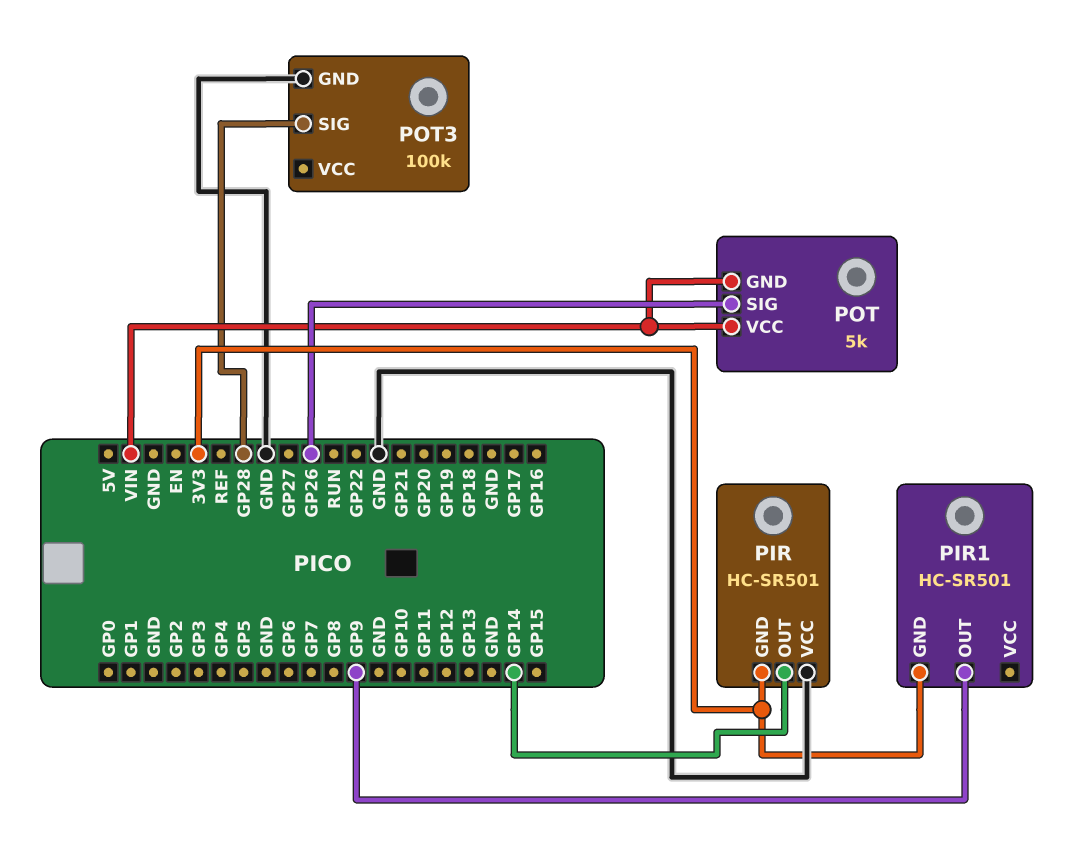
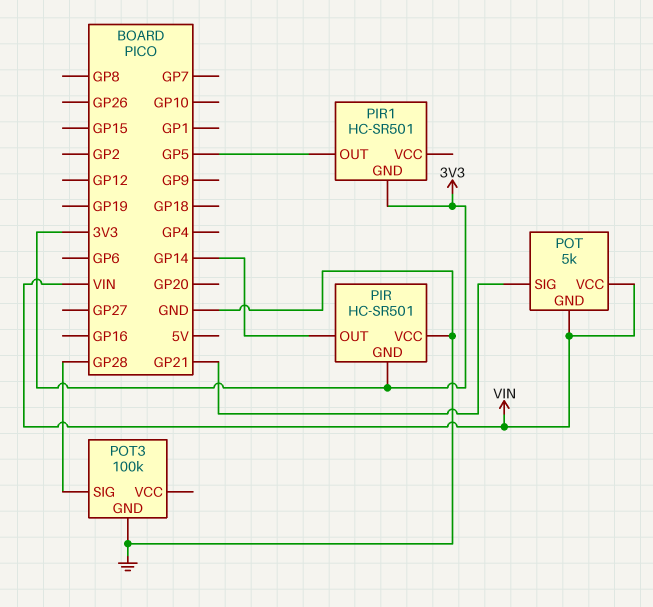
PIR1 pin OUT: GP9 -> GP5
POT pin SIG: GP26 -> GP21

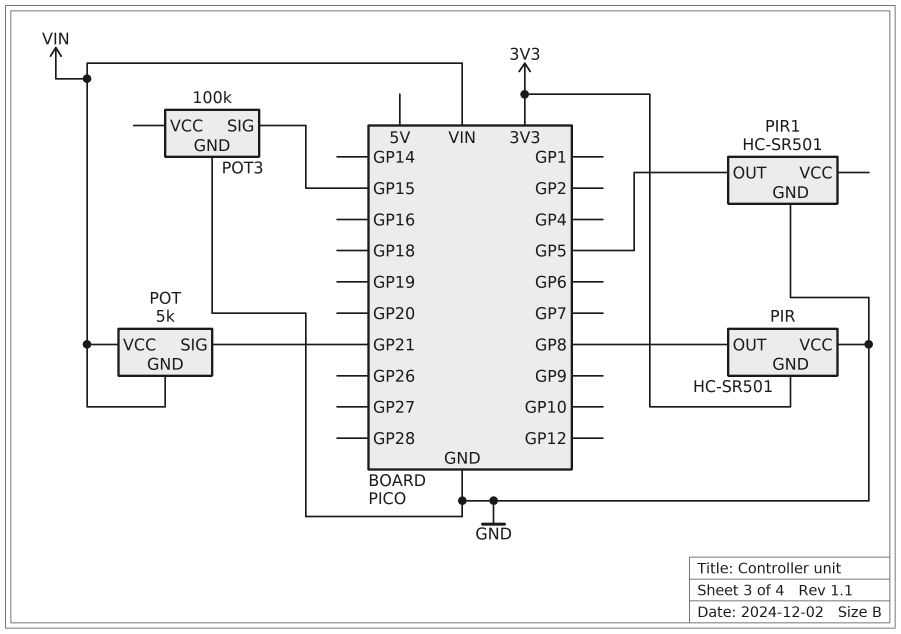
PIR pin OUT: GP14 -> GP8
PIR1 pin GND: 3V3 -> GND
POT3 pin SIG: GP28 -> GP15

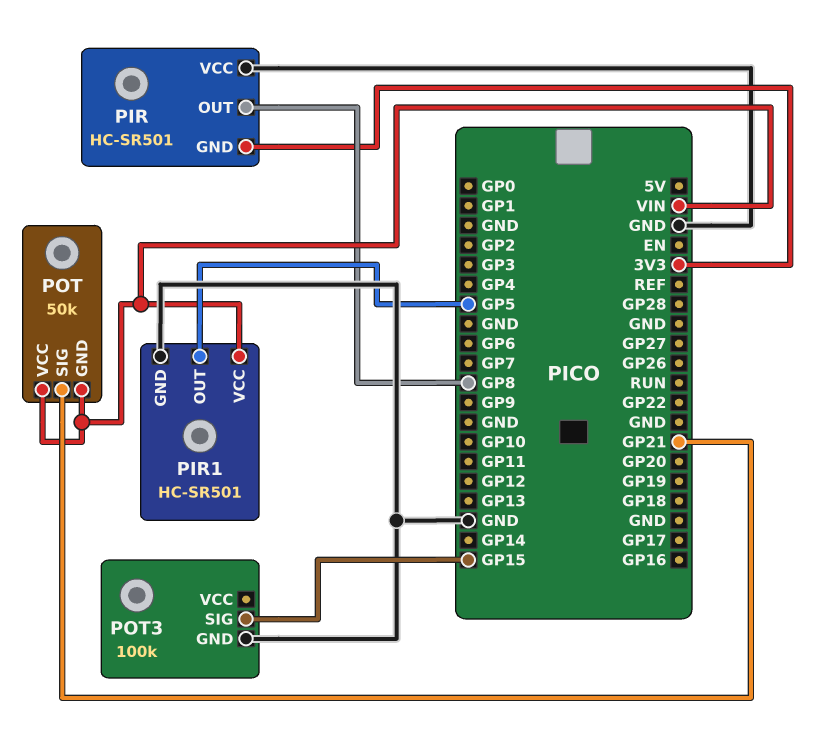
PIR1 pin VCC: none -> VIN
POT: 5k -> 50k

